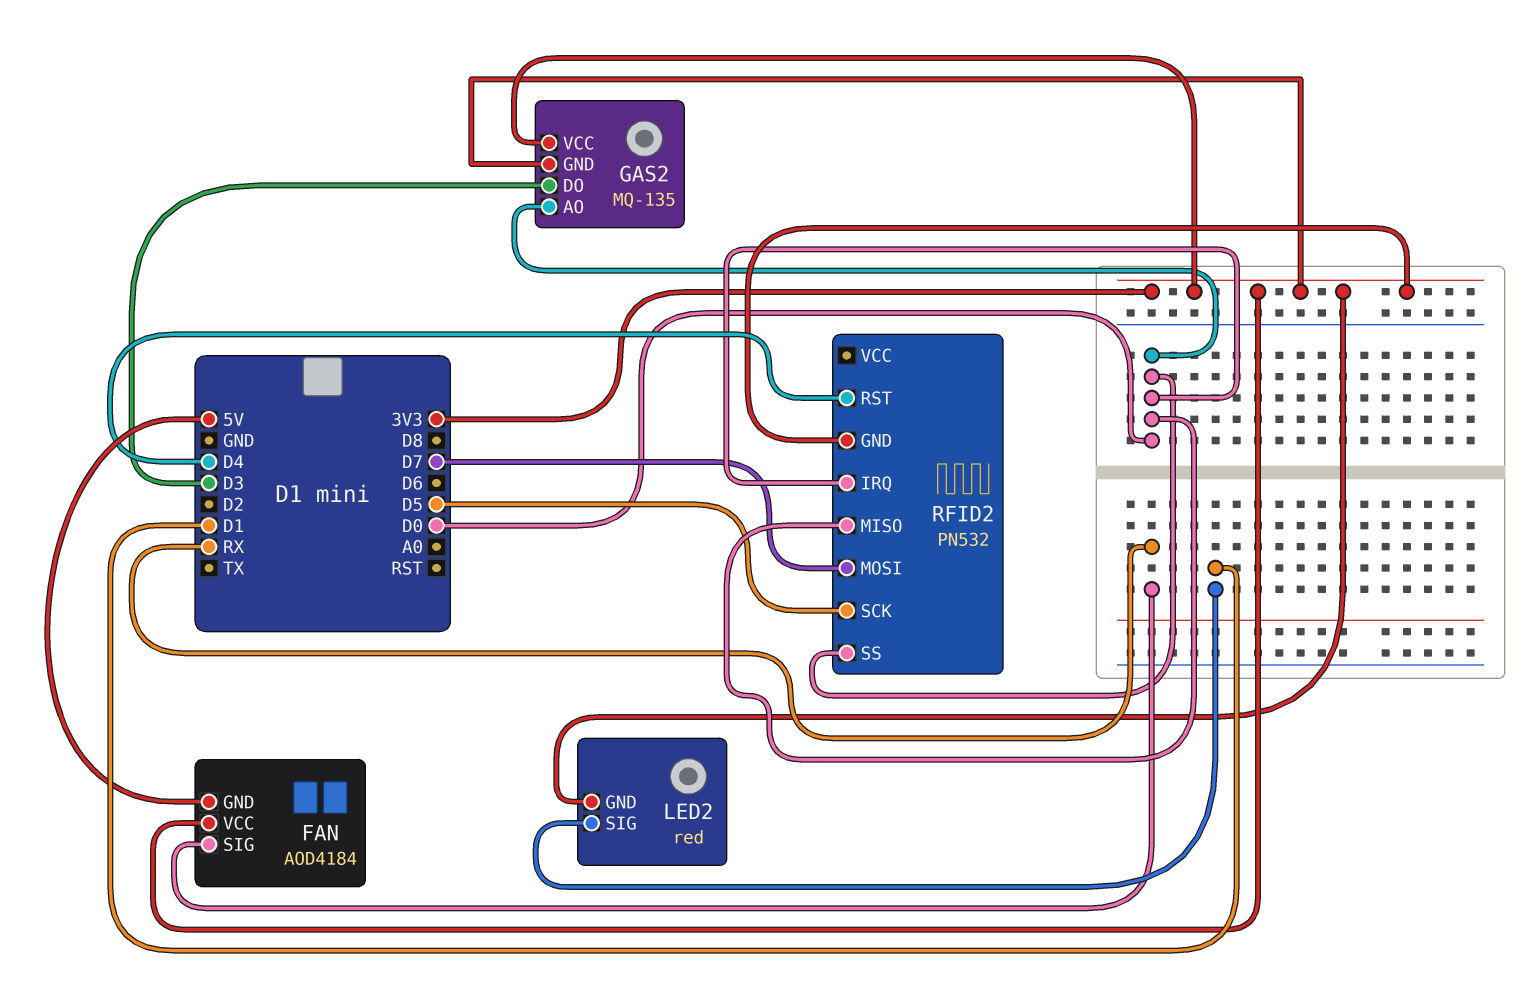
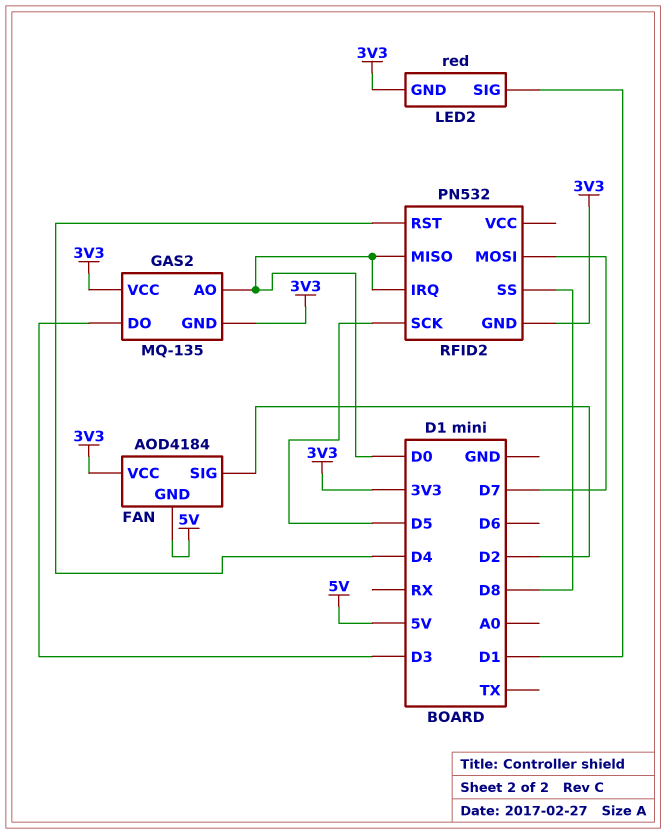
FAN pin SIG: RX -> D2
RFID2 pin SS: D0 -> D8

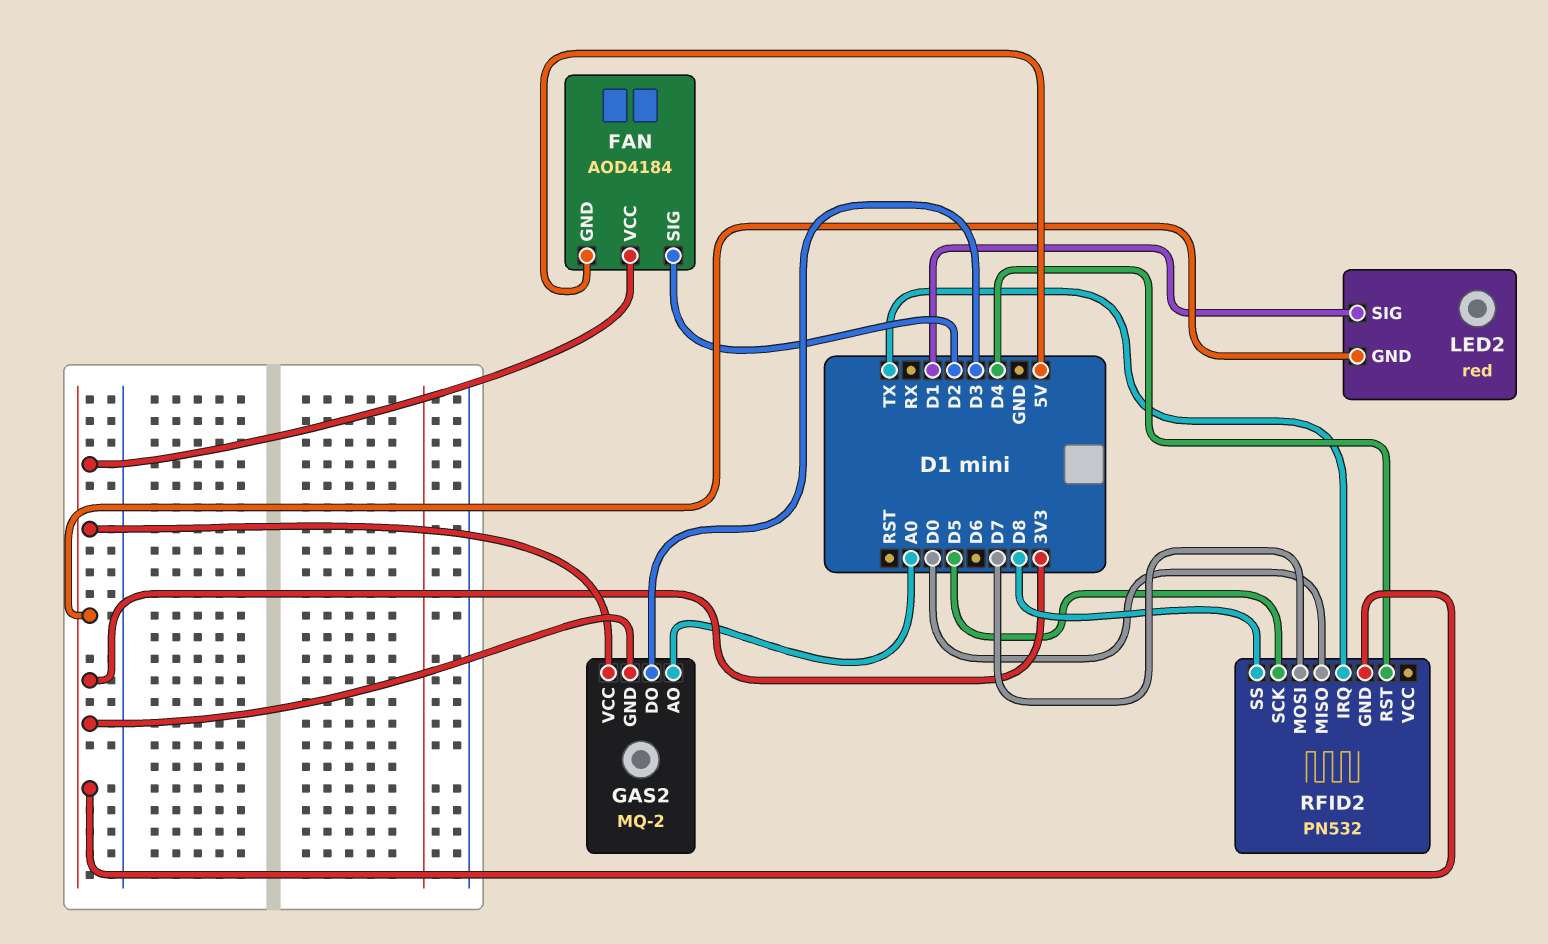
GAS2: MQ-135 -> MQ-2
GAS2 pin AO: D0 -> A0
RFID2 pin IRQ: D0 -> TX

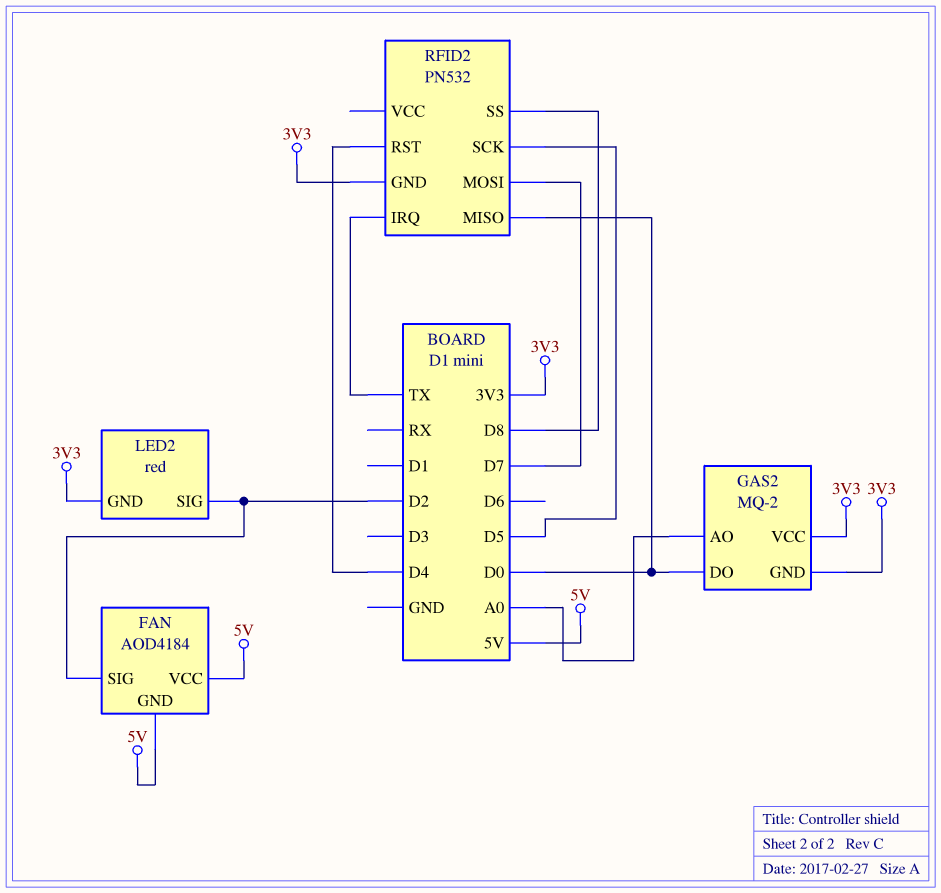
FAN pin VCC: 3V3 -> 5V
GAS2 pin DO: D3 -> D0
LED2 pin SIG: D1 -> D2

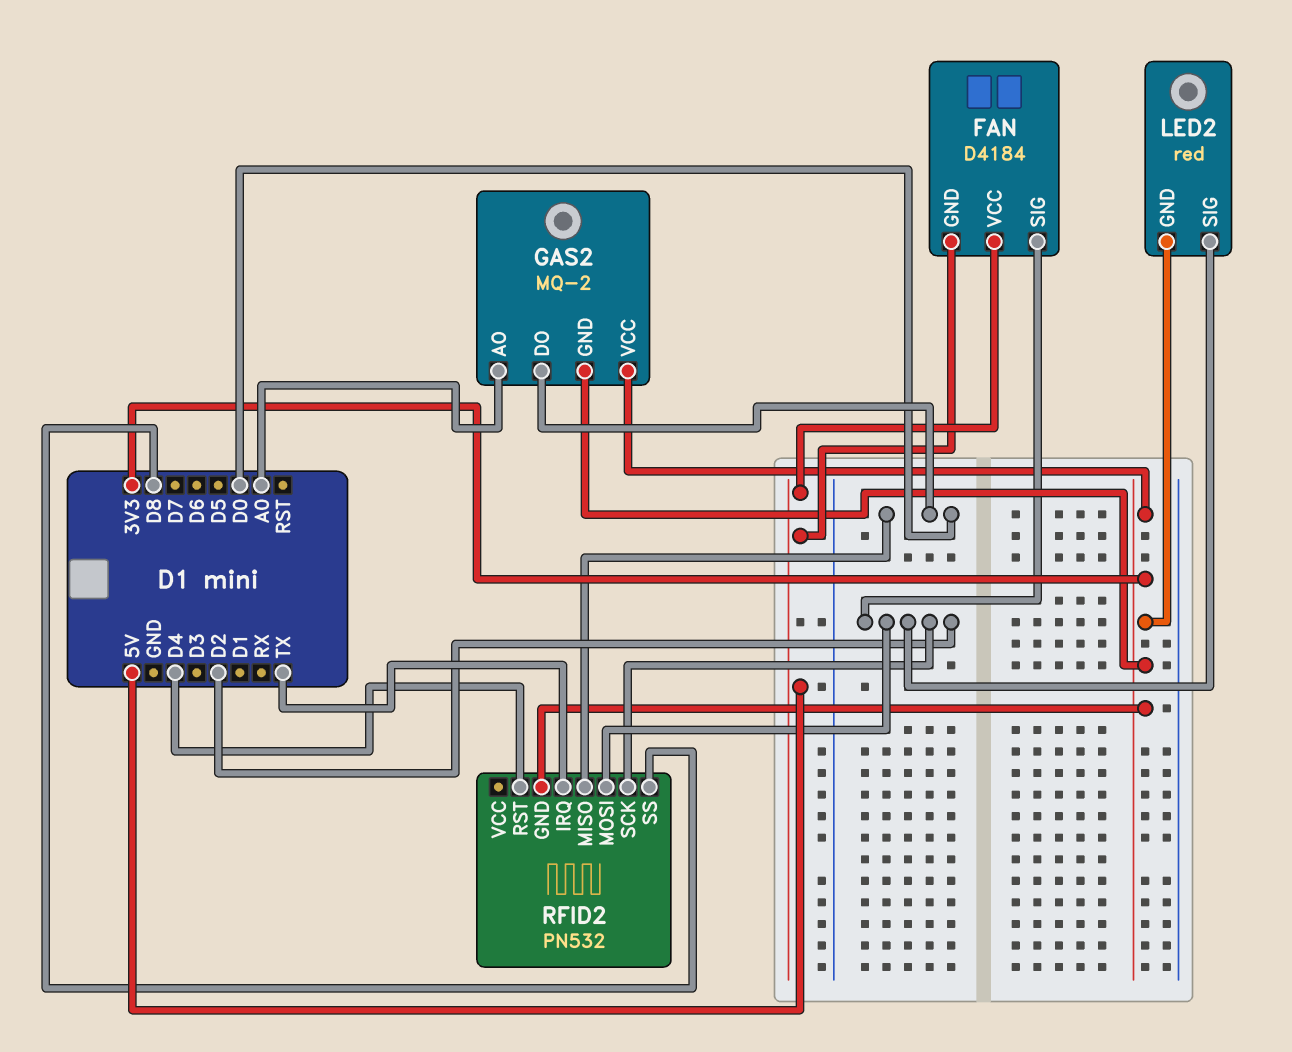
FAN: AOD4184 -> D4184
RFID2 pin MOSI: D7 -> D2
RFID2 pin SCK: D5 -> D2

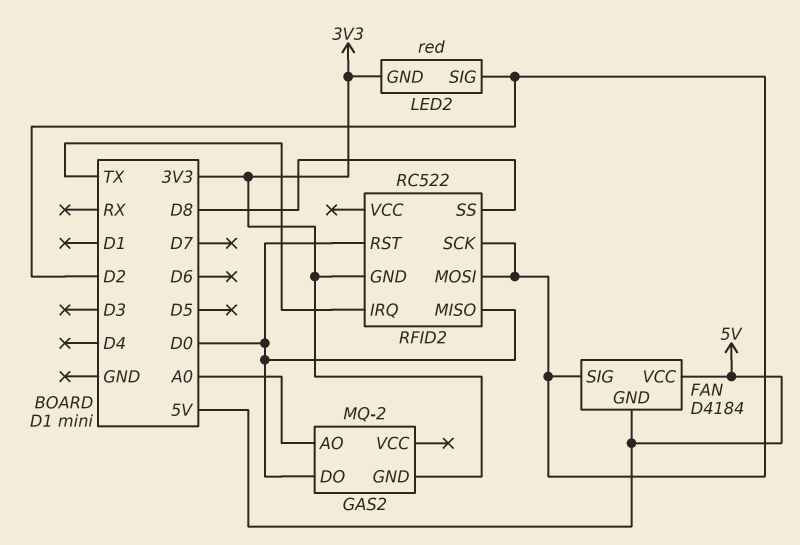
GAS2 pin VCC: 3V3 -> none
RFID2: PN532 -> RC522
RFID2 pin RST: D4 -> D0

